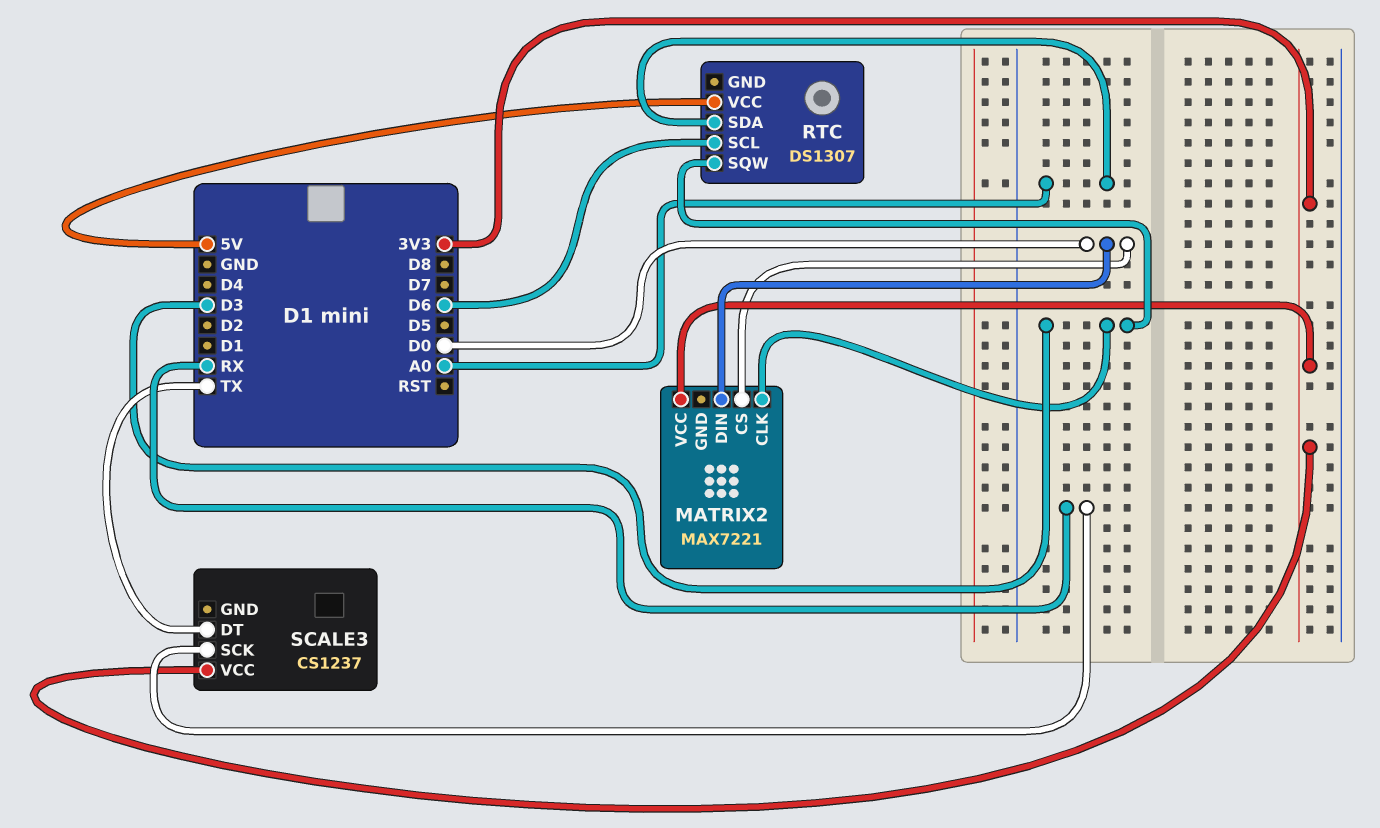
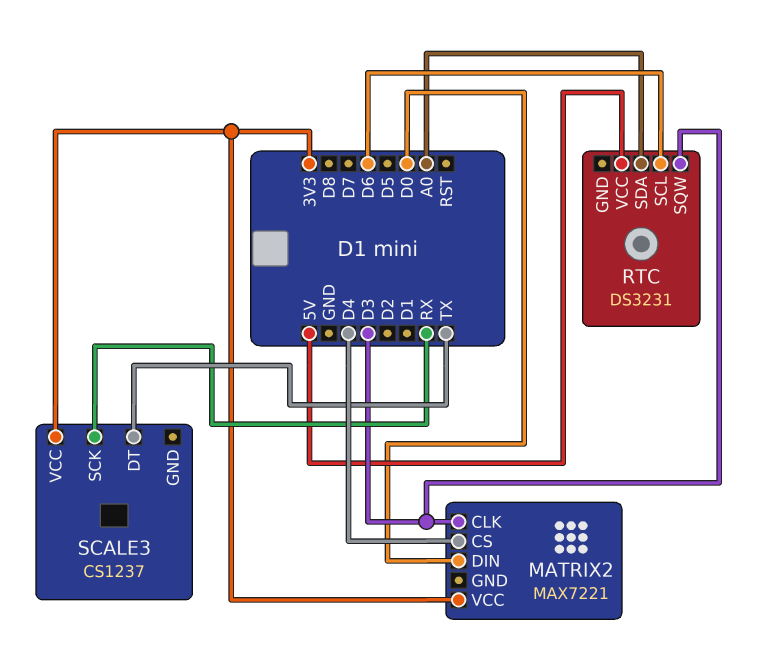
MATRIX2 pin CS: D0 -> D4
RTC: DS1307 -> DS3231

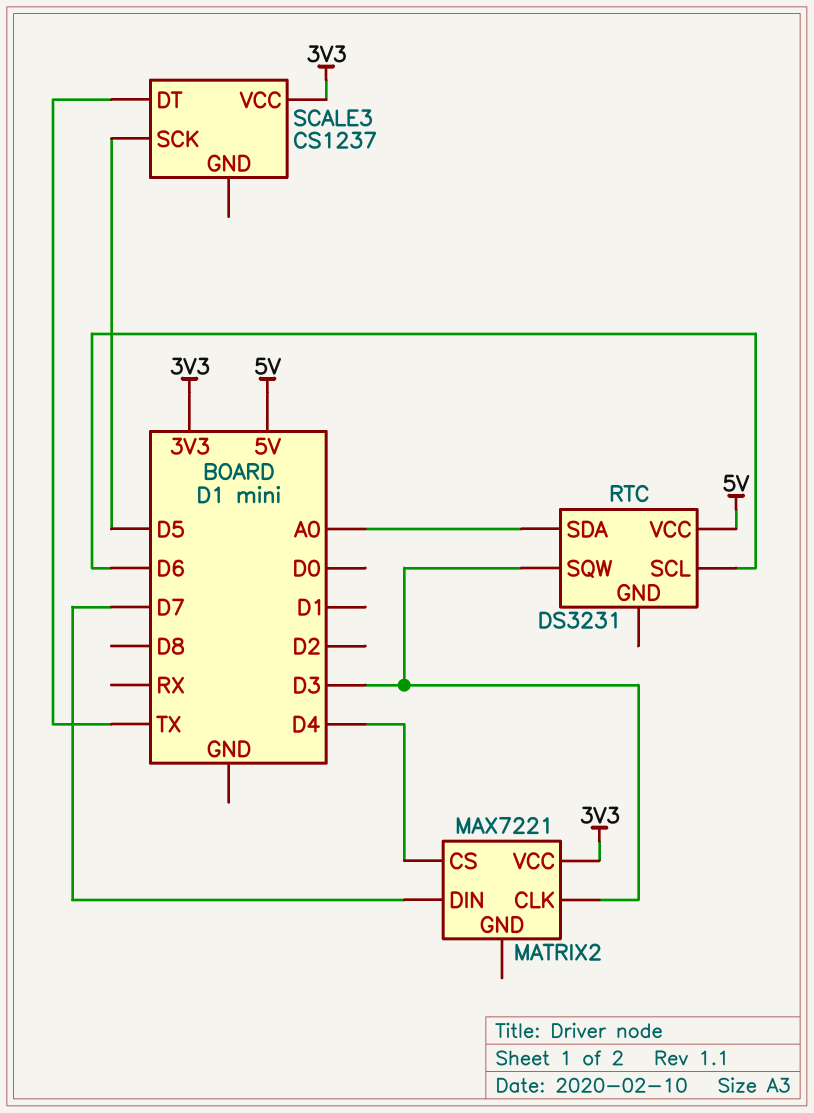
MATRIX2 pin DIN: D0 -> D7
SCALE3 pin SCK: RX -> D5

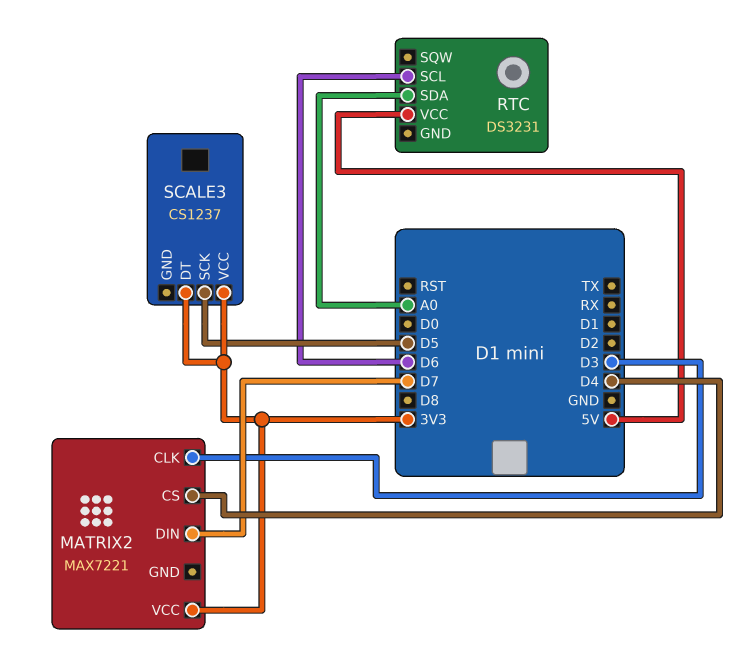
RTC pin SQW: D3 -> none
SCALE3 pin DT: TX -> 3V3

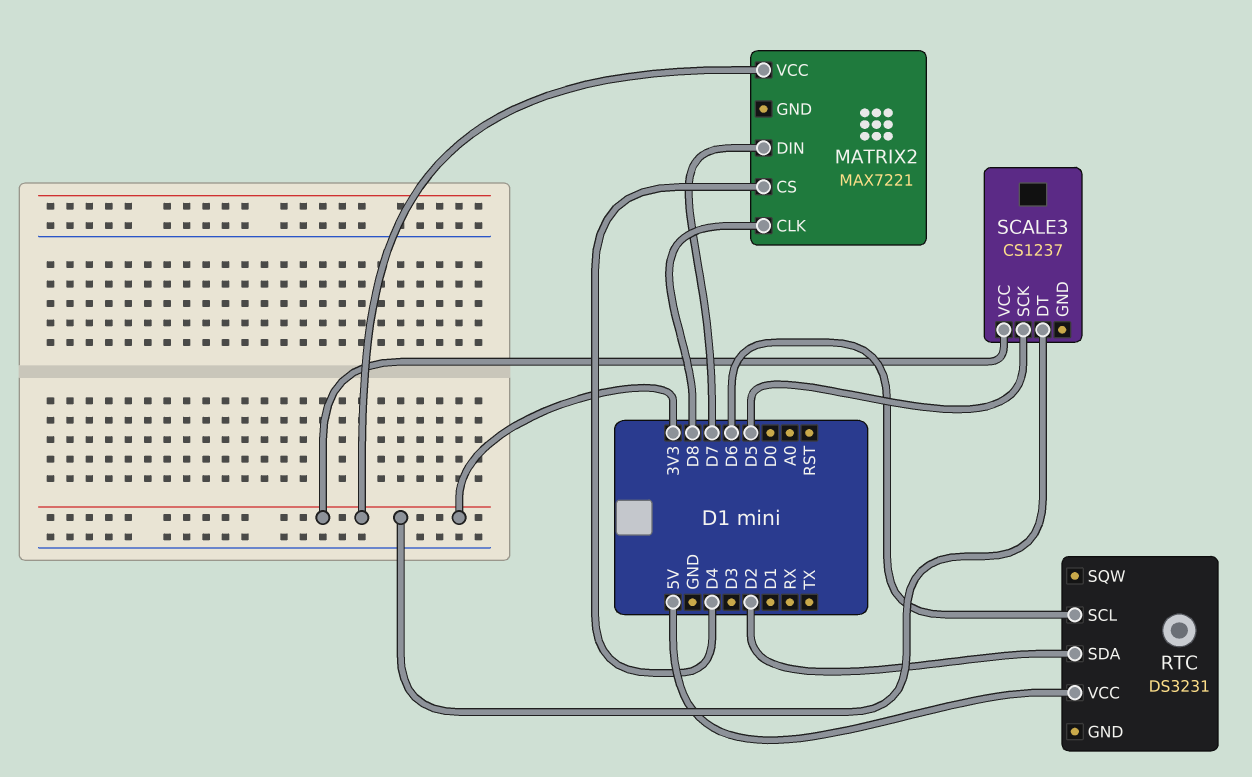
MATRIX2 pin CLK: D3 -> D8
RTC pin SDA: A0 -> D2

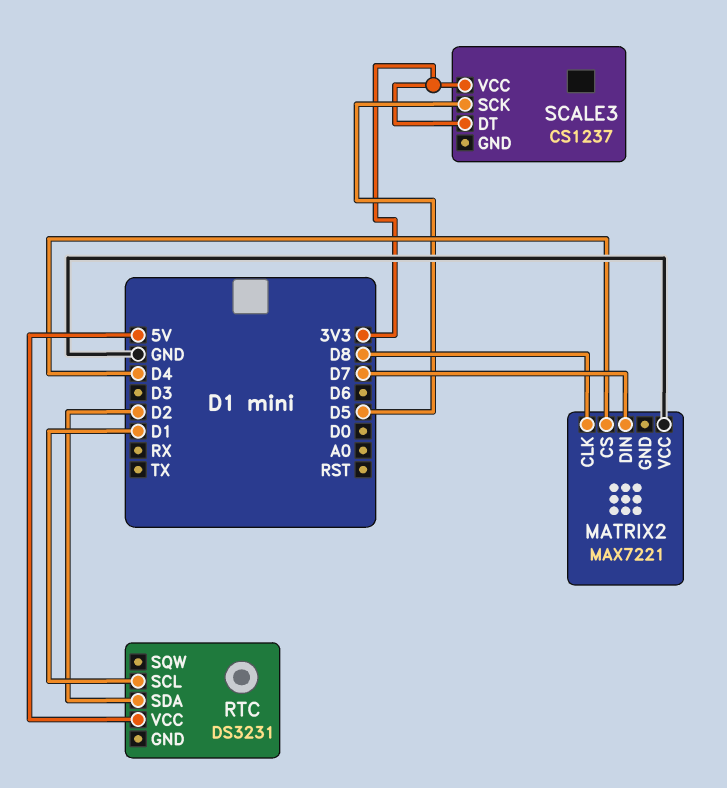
MATRIX2 pin VCC: 3V3 -> GND
RTC pin SCL: D6 -> D1

